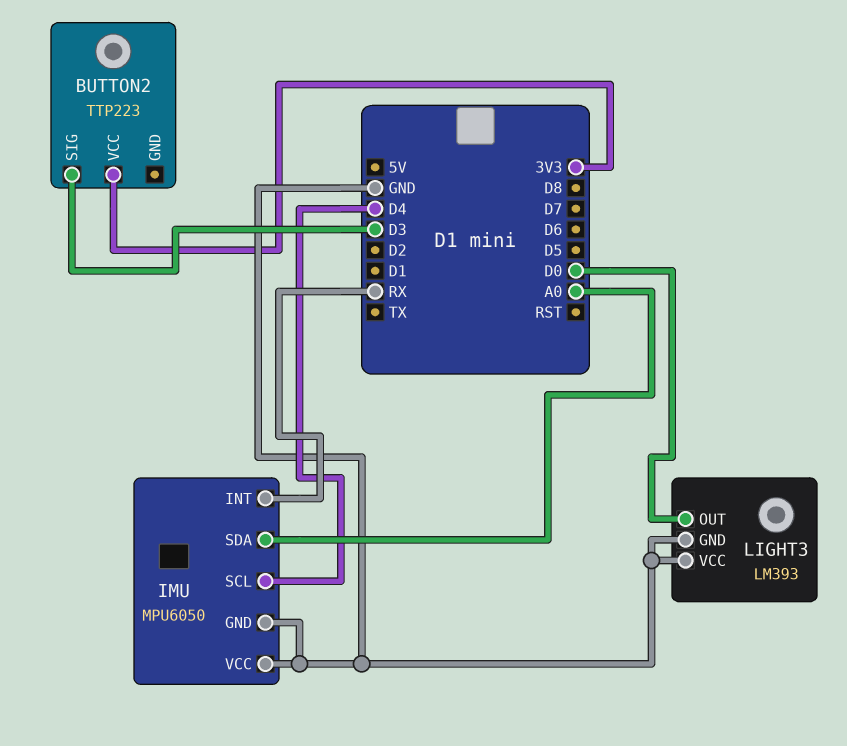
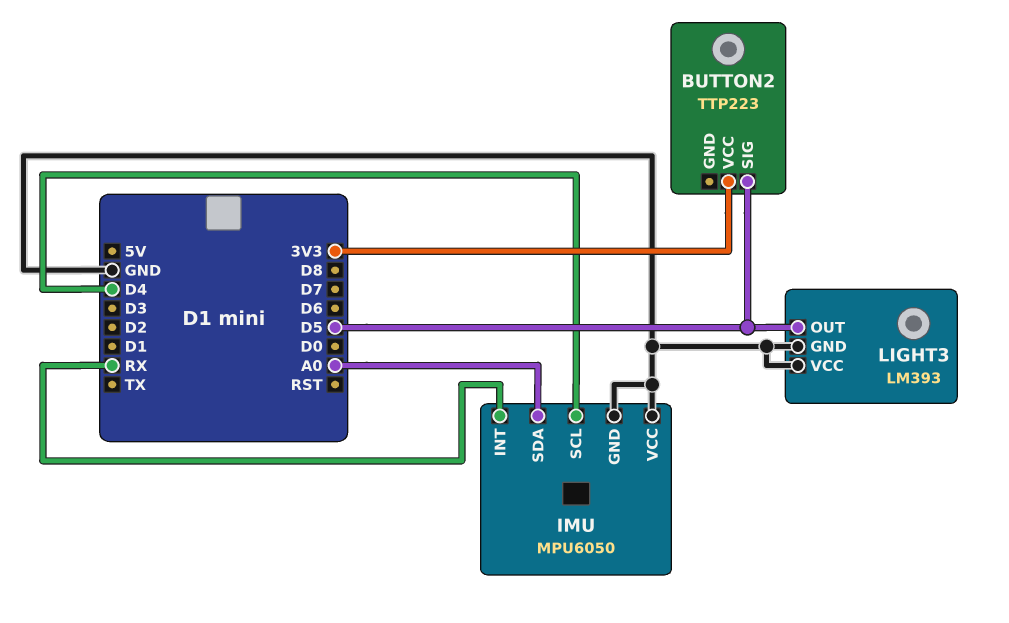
BUTTON2 pin SIG: D3 -> D5
LIGHT3 pin OUT: D0 -> D5

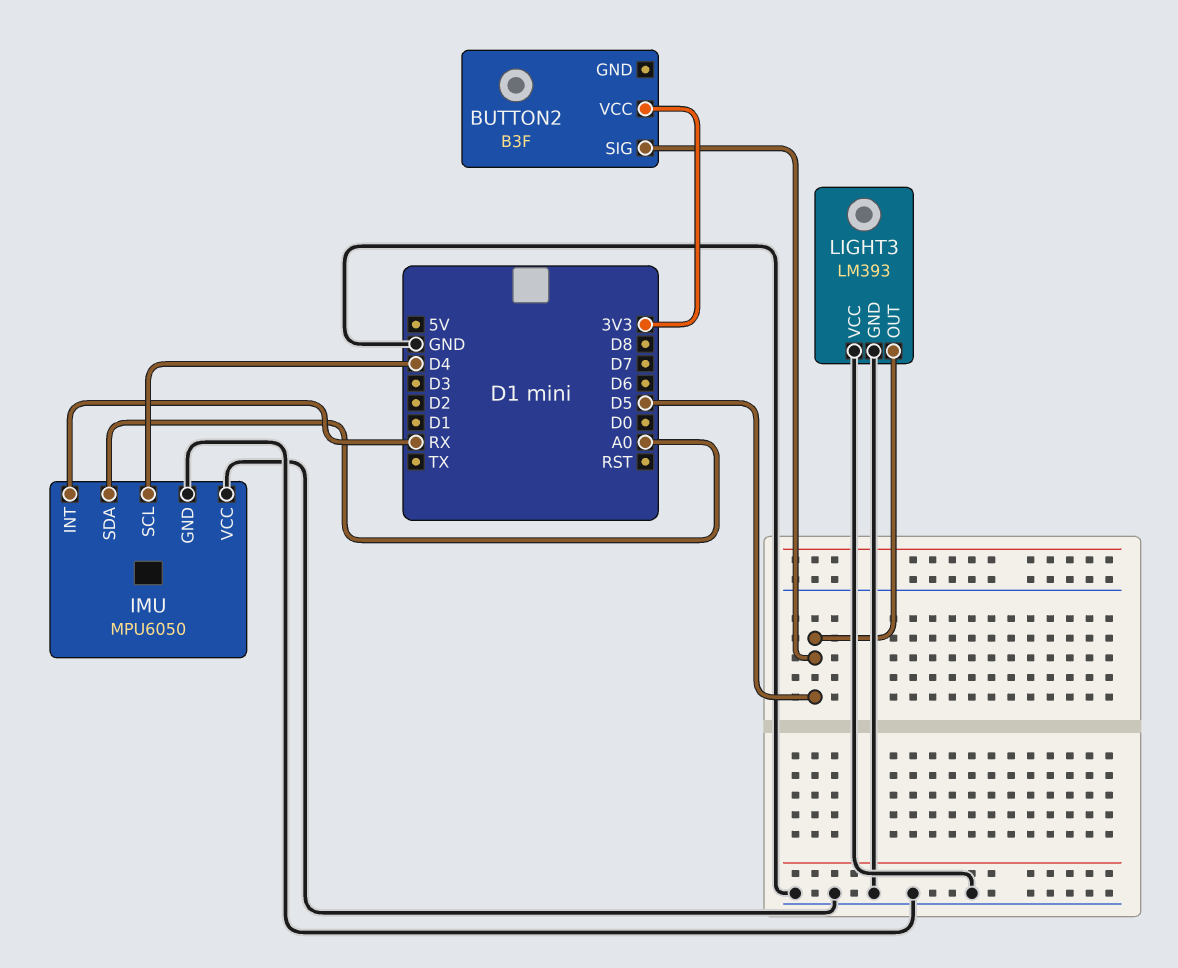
BUTTON2: TTP223 -> B3F

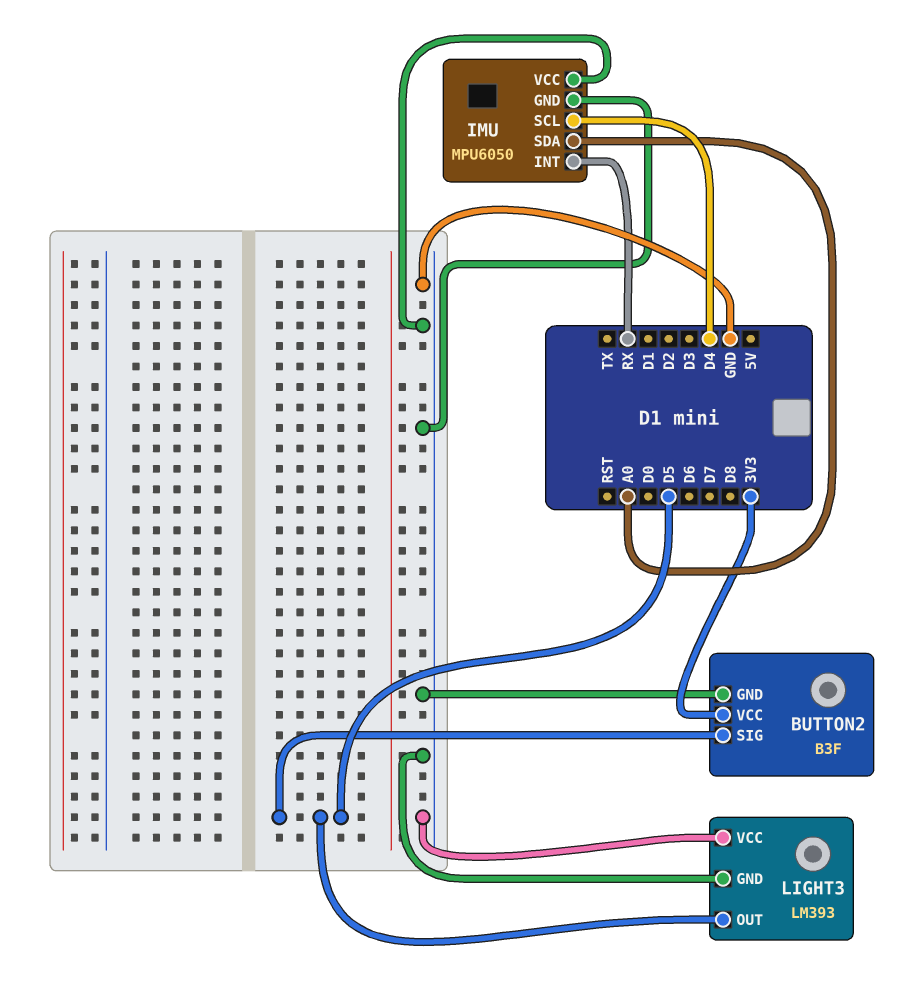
BUTTON2 pin GND: none -> GND

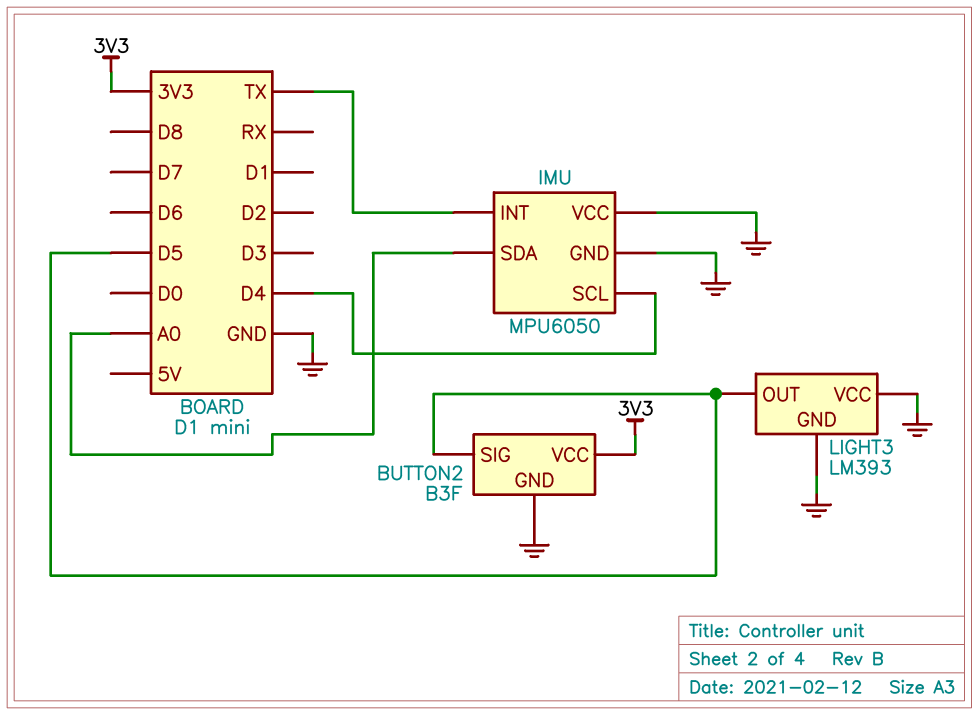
IMU pin INT: RX -> TX

